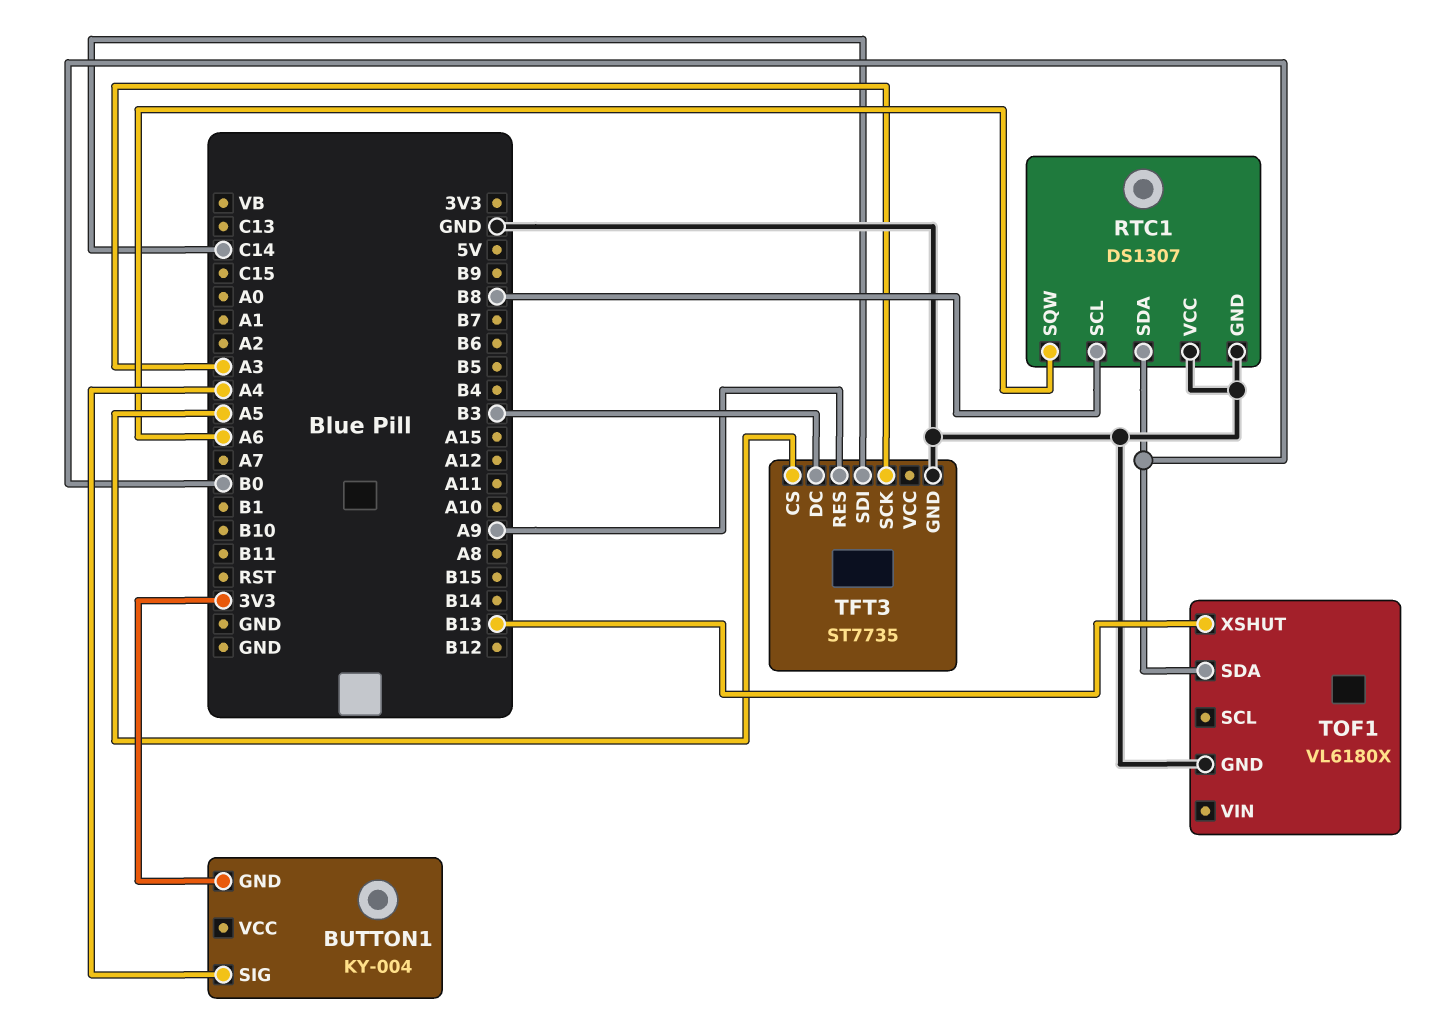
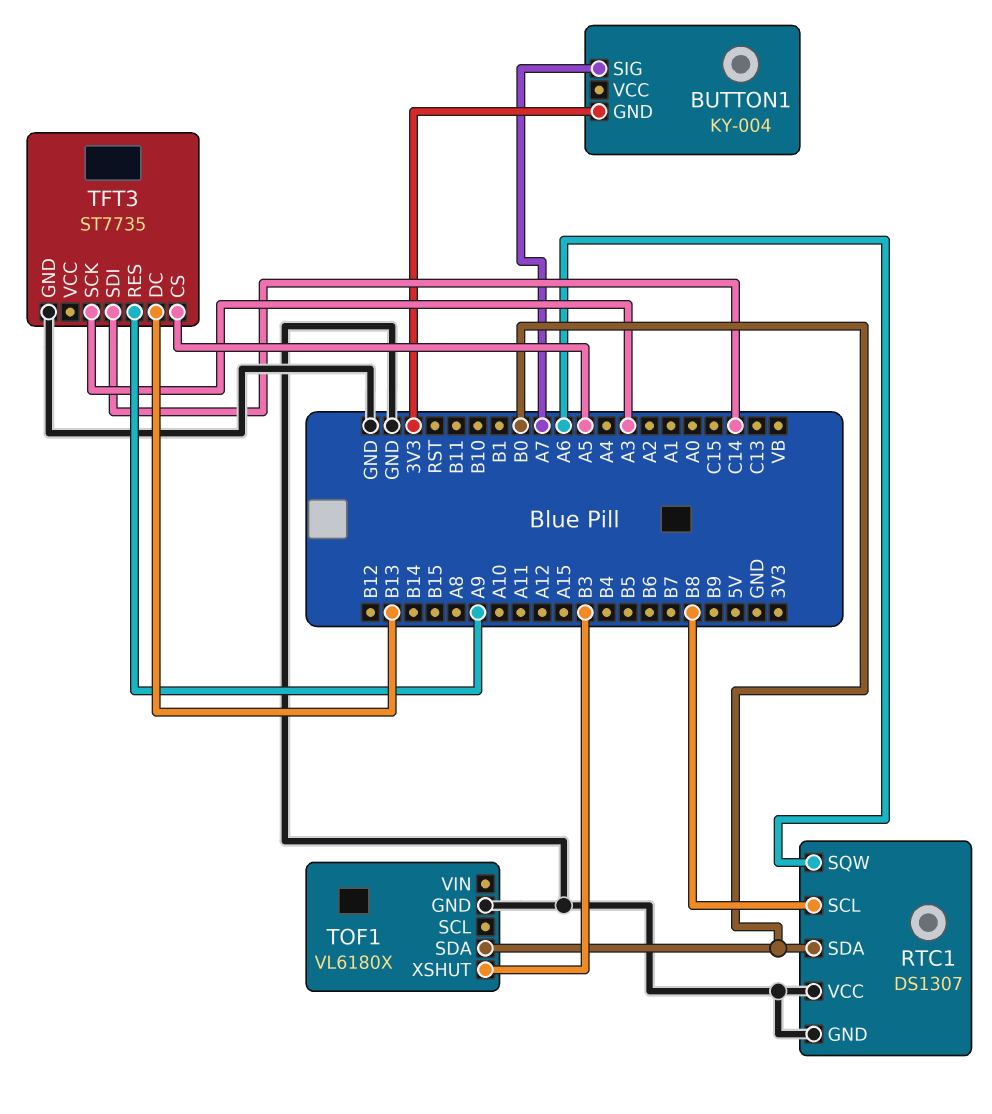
BUTTON1 pin SIG: A4 -> A7
TFT3 pin DC: B3 -> B13
TOF1 pin XSHUT: B13 -> B3

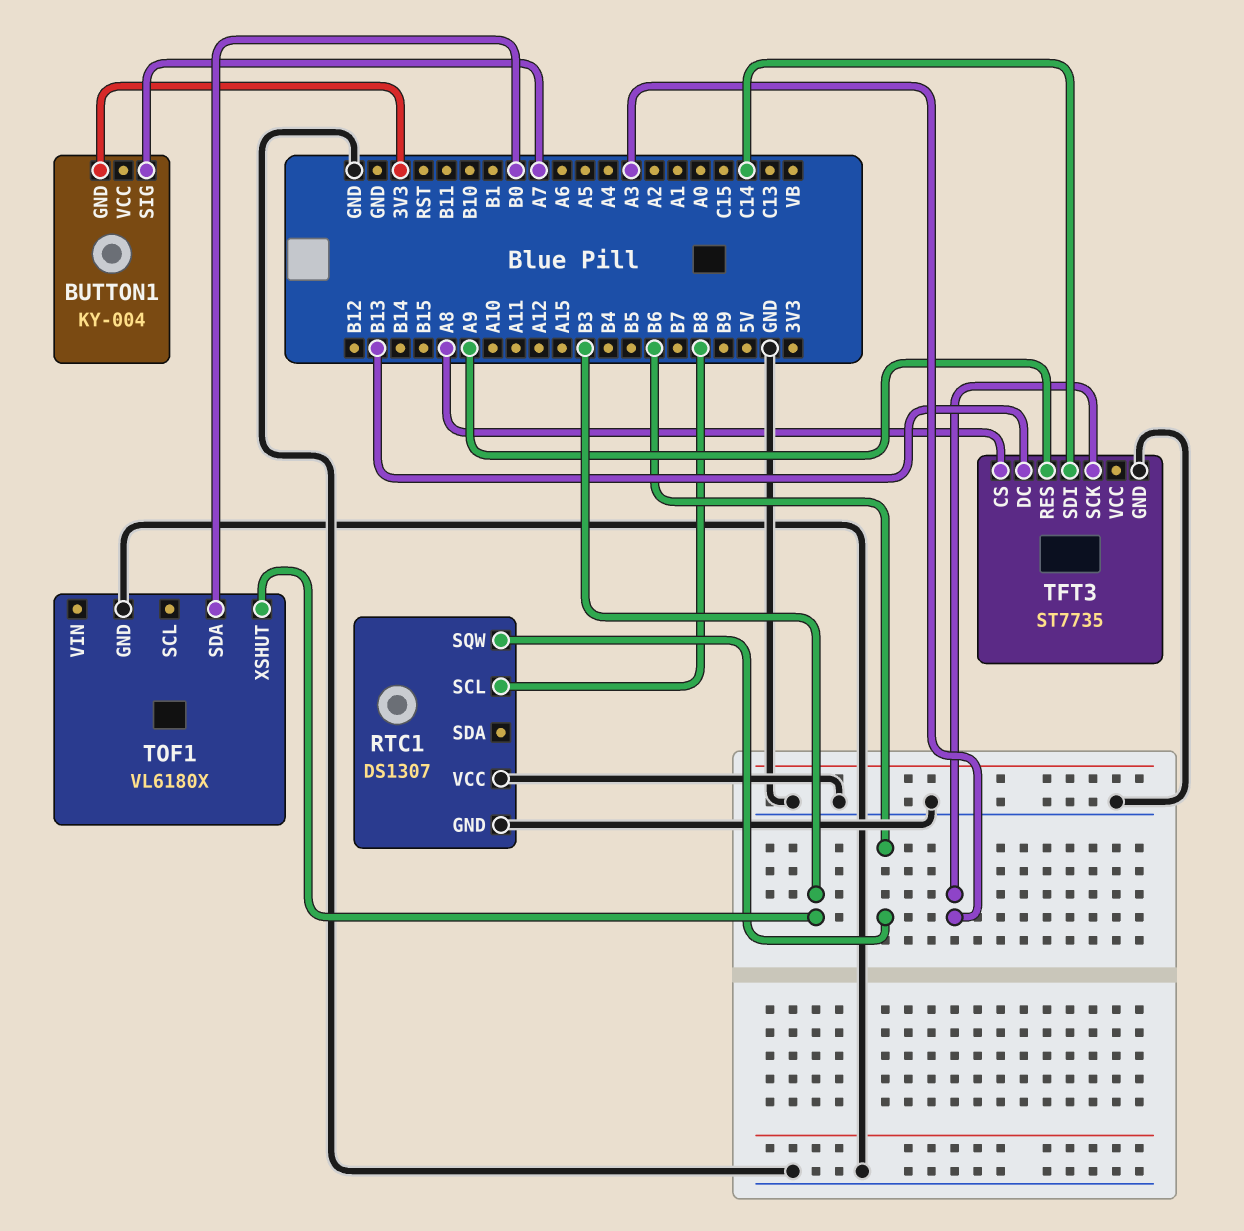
RTC1 pin SDA: B0 -> none
RTC1 pin SQW: A6 -> B6
TFT3 pin CS: A5 -> A8

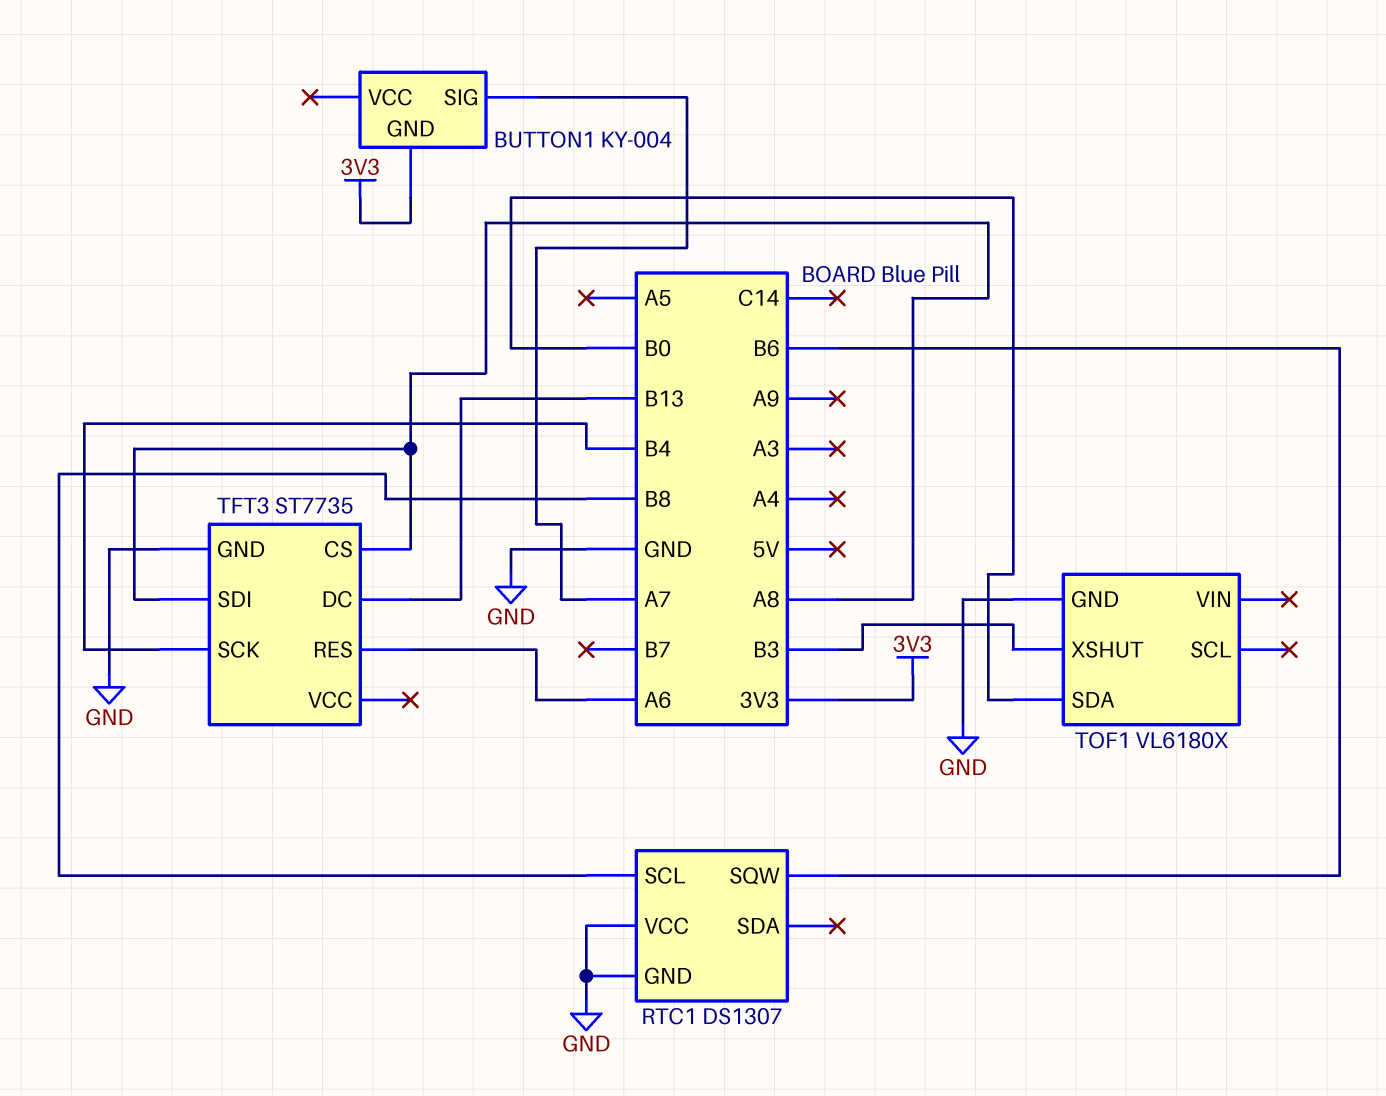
TFT3 pin RES: A9 -> A6
TFT3 pin SCK: A3 -> B4
TFT3 pin SDI: C14 -> A8

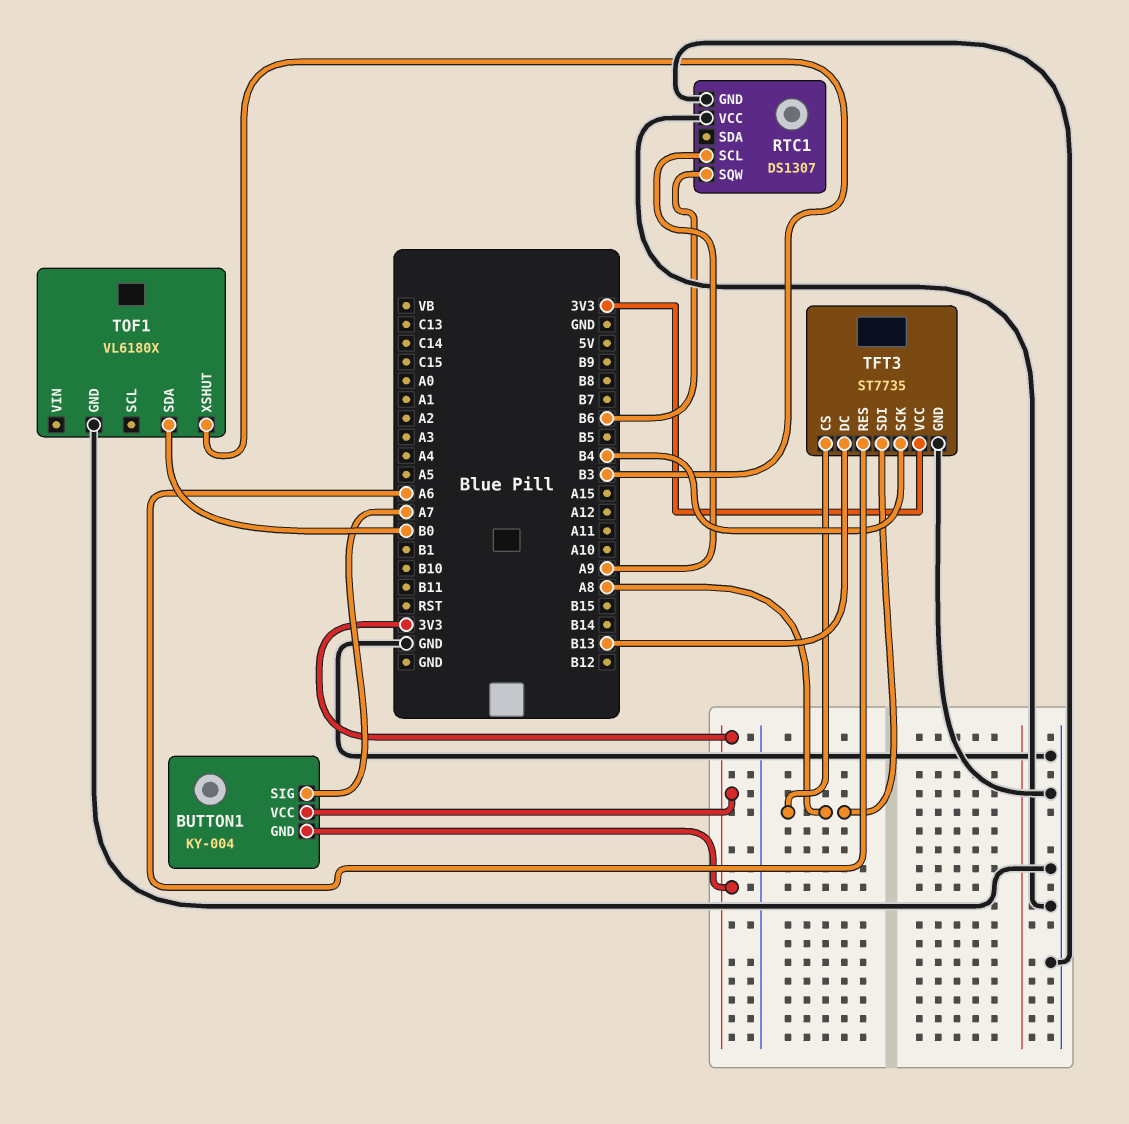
BUTTON1 pin VCC: none -> 3V3
RTC1 pin SCL: B8 -> A9
TFT3 pin VCC: none -> 3V3

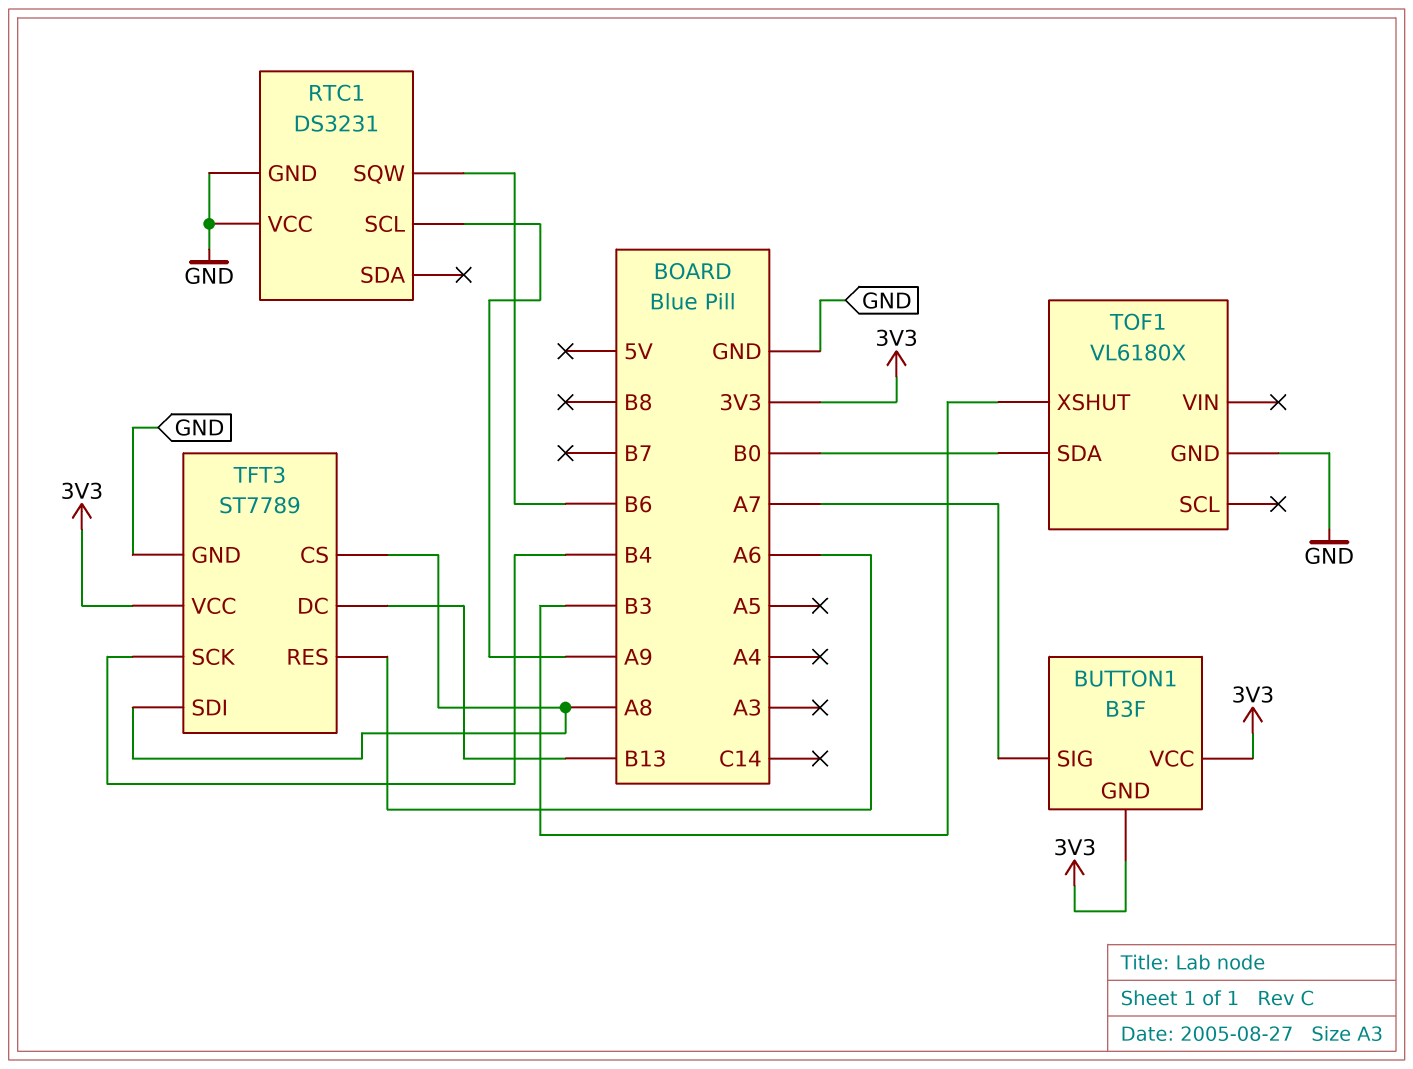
BUTTON1: KY-004 -> B3F
RTC1: DS1307 -> DS3231
TFT3: ST7735 -> ST7789

